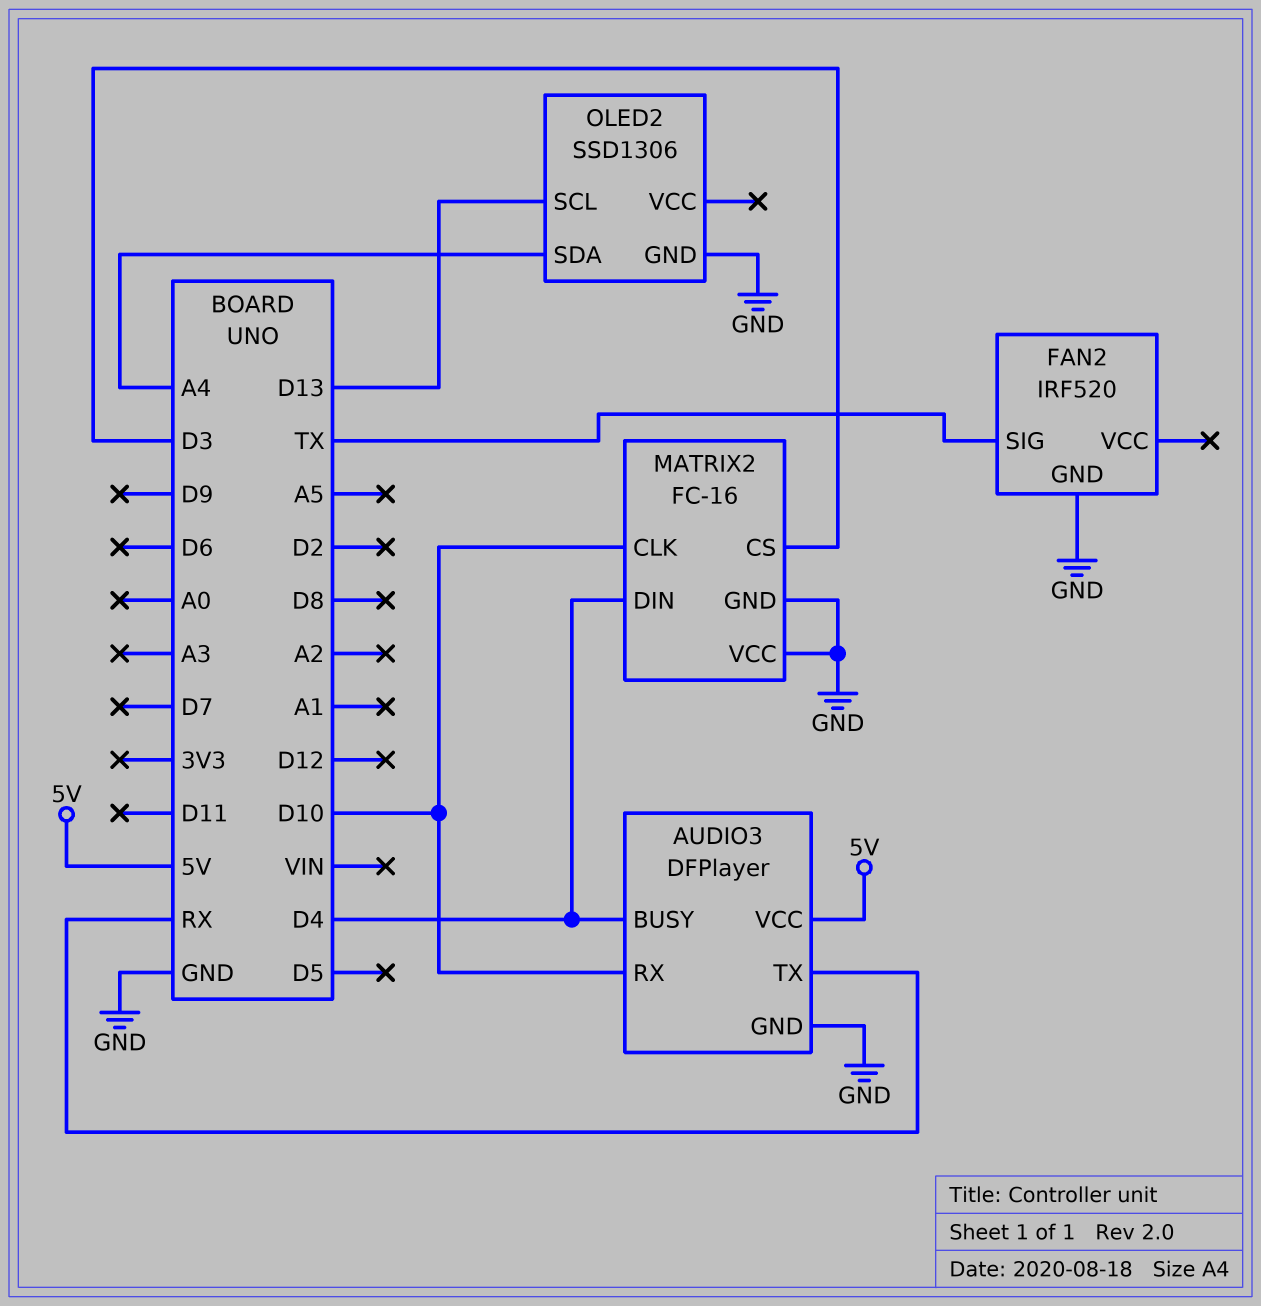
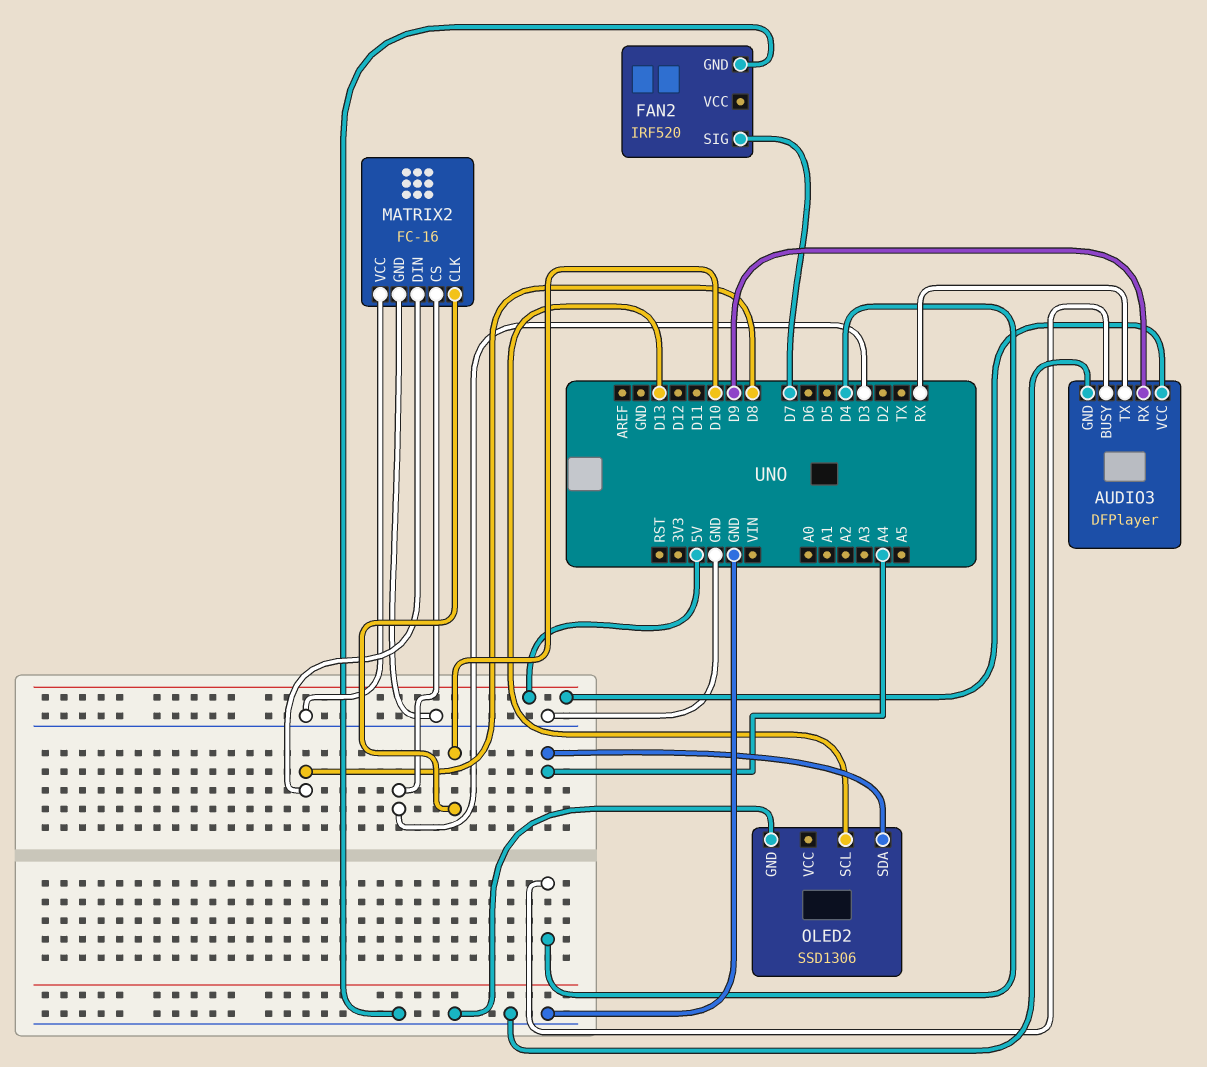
AUDIO3 pin RX: D10 -> D9
FAN2 pin SIG: TX -> D7
MATRIX2 pin DIN: D4 -> D8

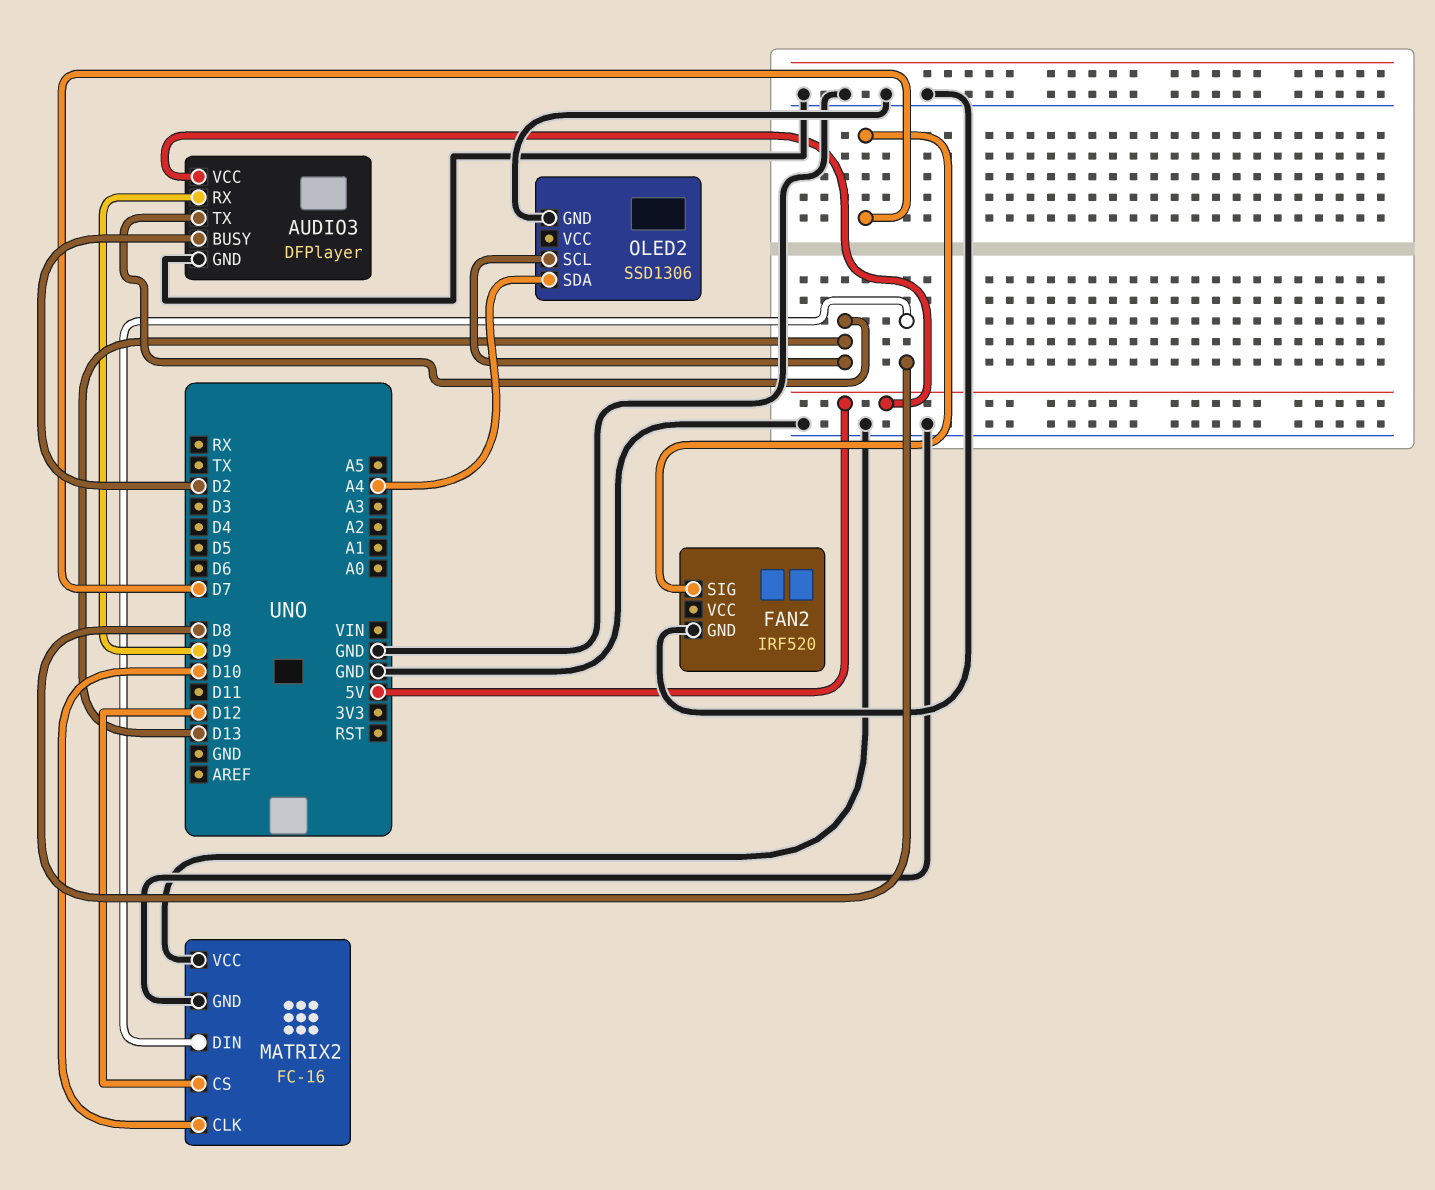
AUDIO3 pin BUSY: D4 -> D2
AUDIO3 pin TX: RX -> D13
MATRIX2 pin CS: D3 -> D12

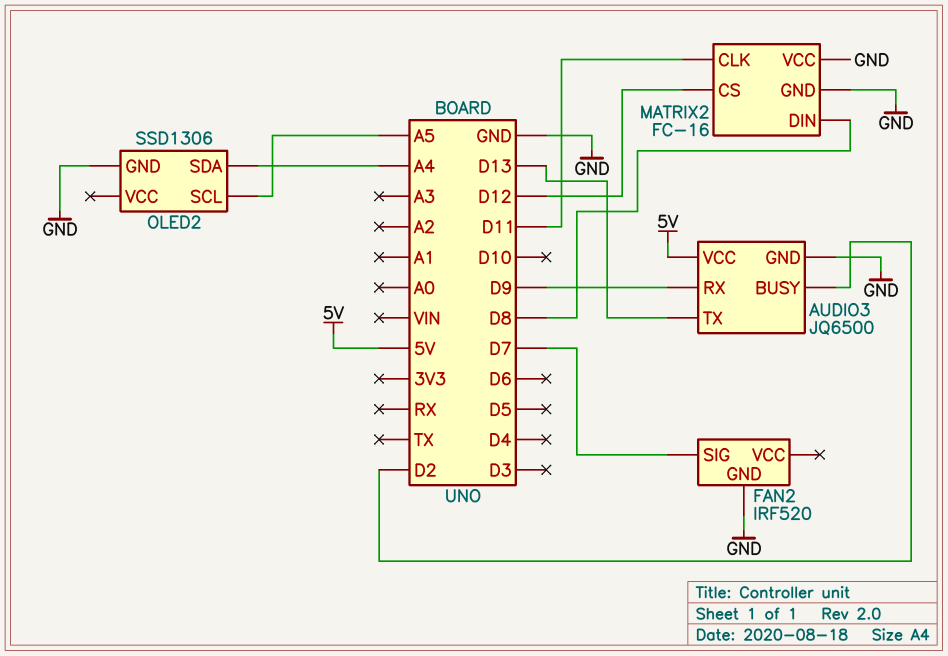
AUDIO3: DFPlayer -> JQ6500
MATRIX2 pin CLK: D10 -> D11
OLED2 pin SCL: D13 -> A5

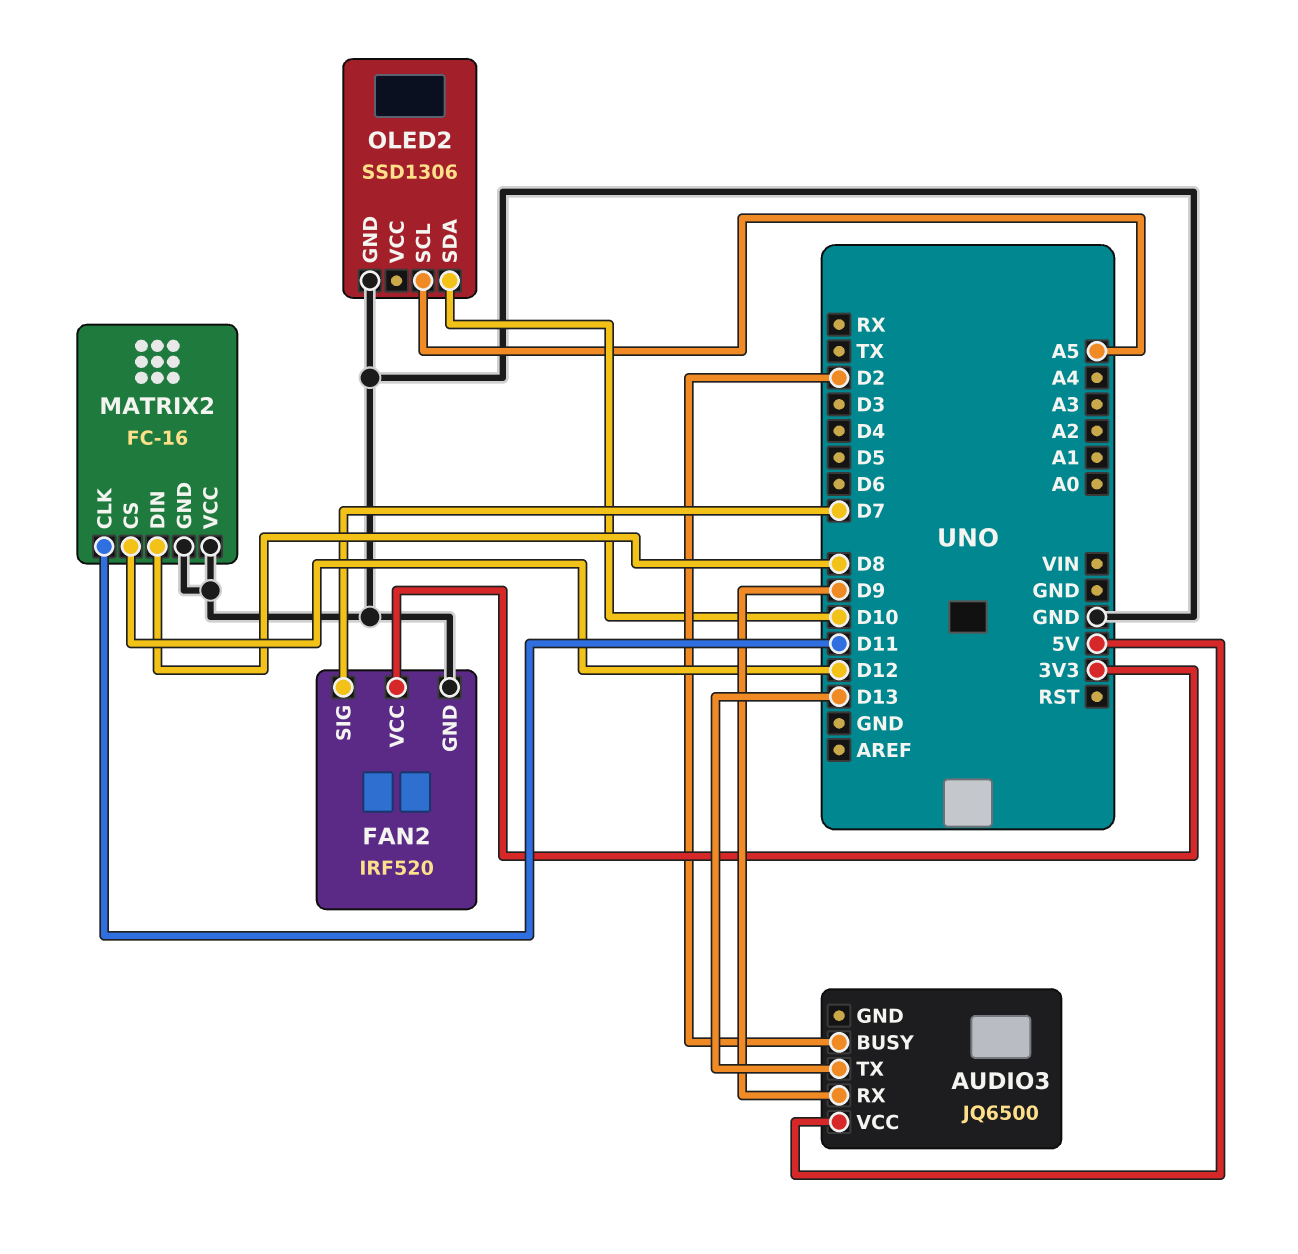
AUDIO3 pin GND: GND -> none
FAN2 pin VCC: none -> 3V3
OLED2 pin SDA: A4 -> D10

